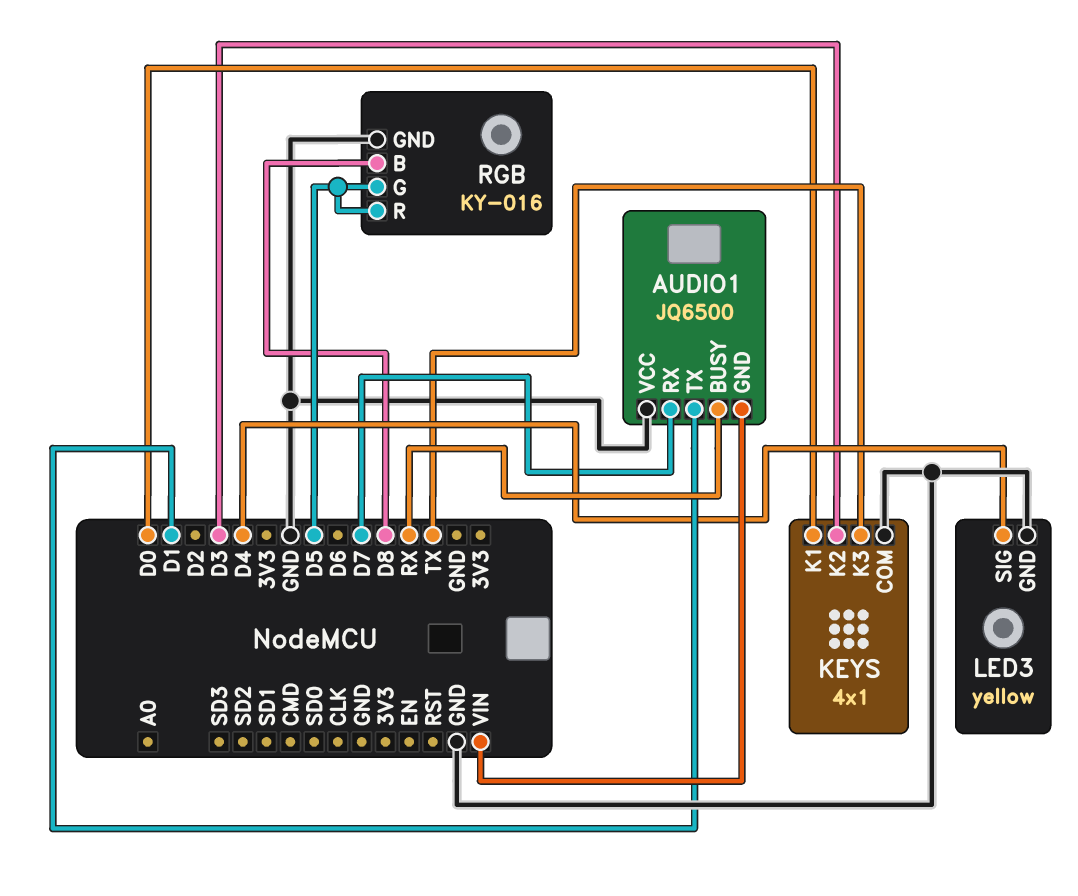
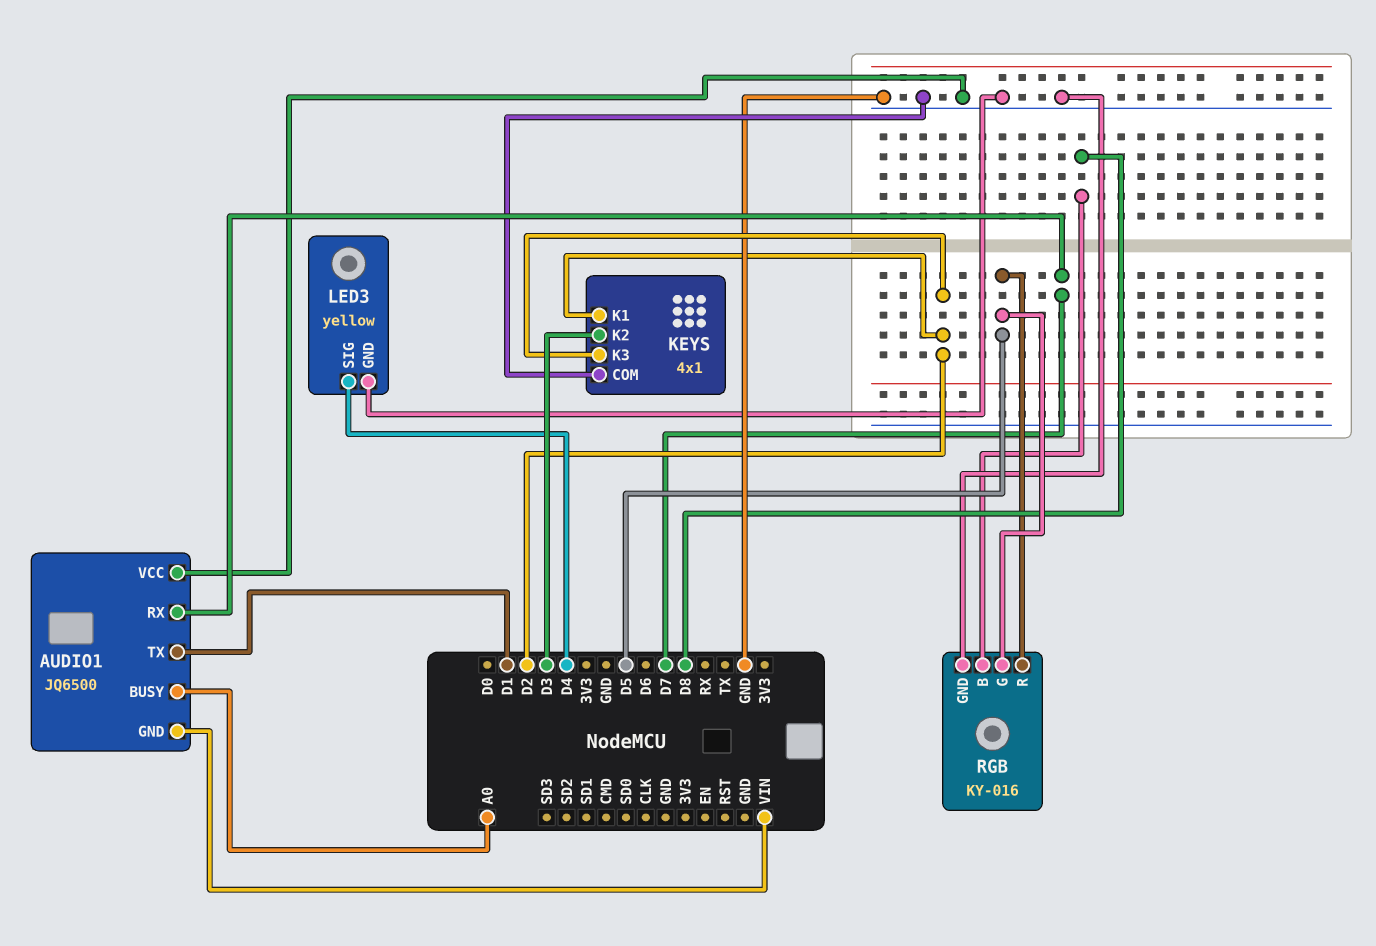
AUDIO1 pin BUSY: RX -> A0
KEYS pin K1: D0 -> D2
KEYS pin K3: TX -> D2

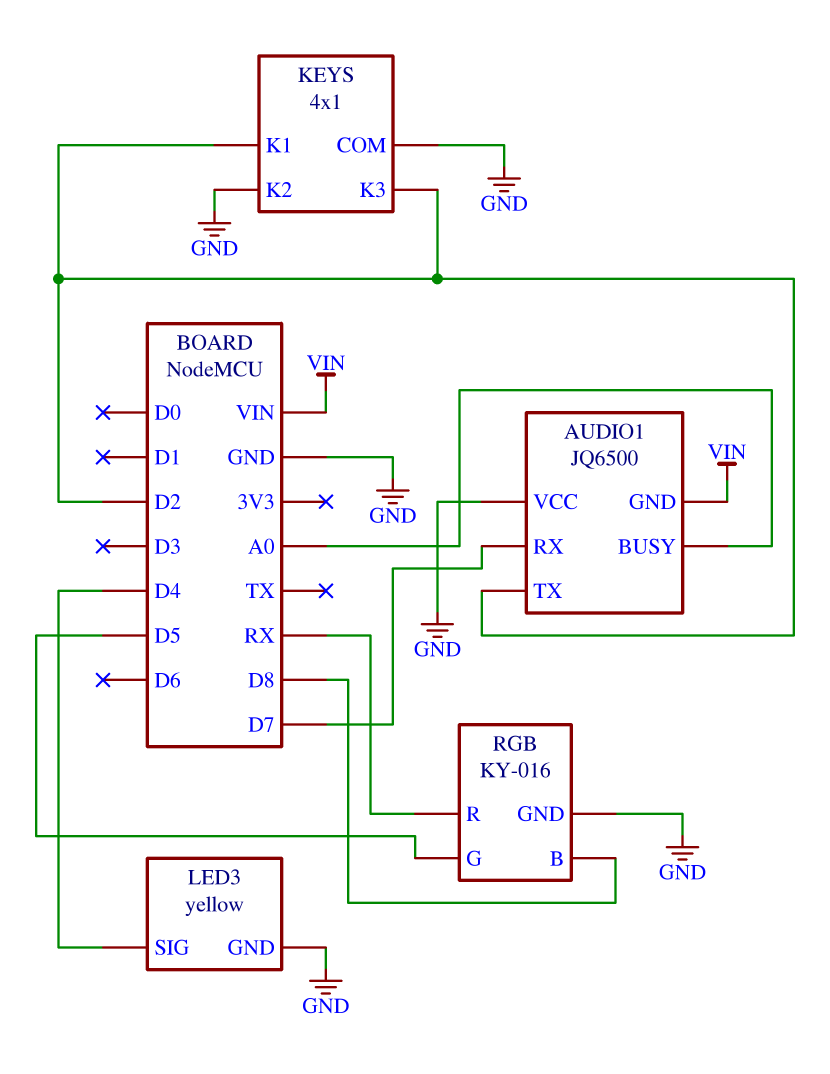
AUDIO1 pin TX: D1 -> D2
KEYS pin K2: D3 -> GND
RGB pin R: D5 -> RX

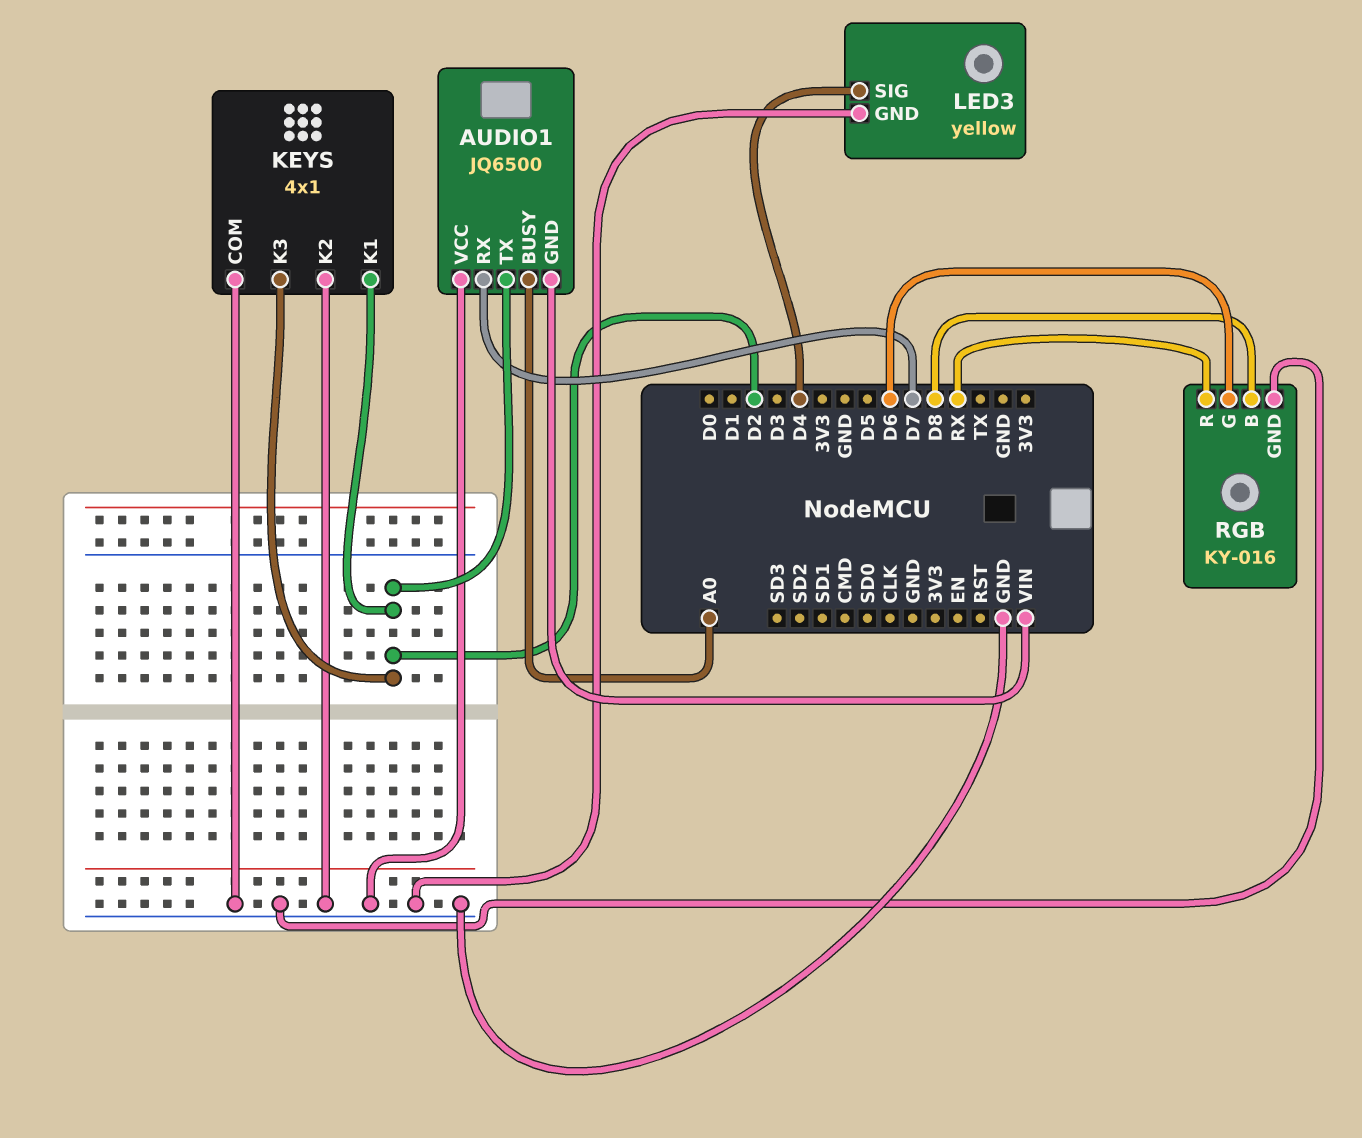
RGB pin G: D5 -> D6

